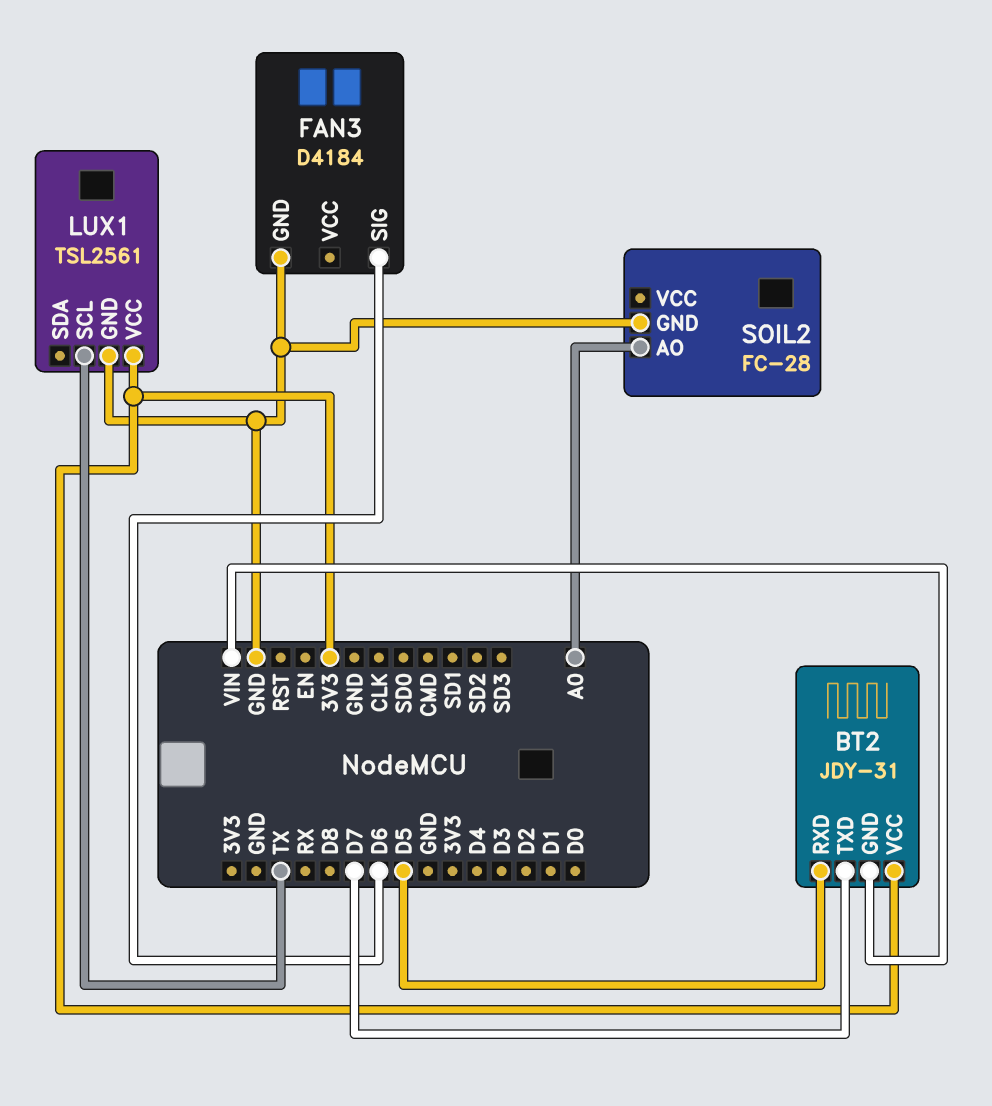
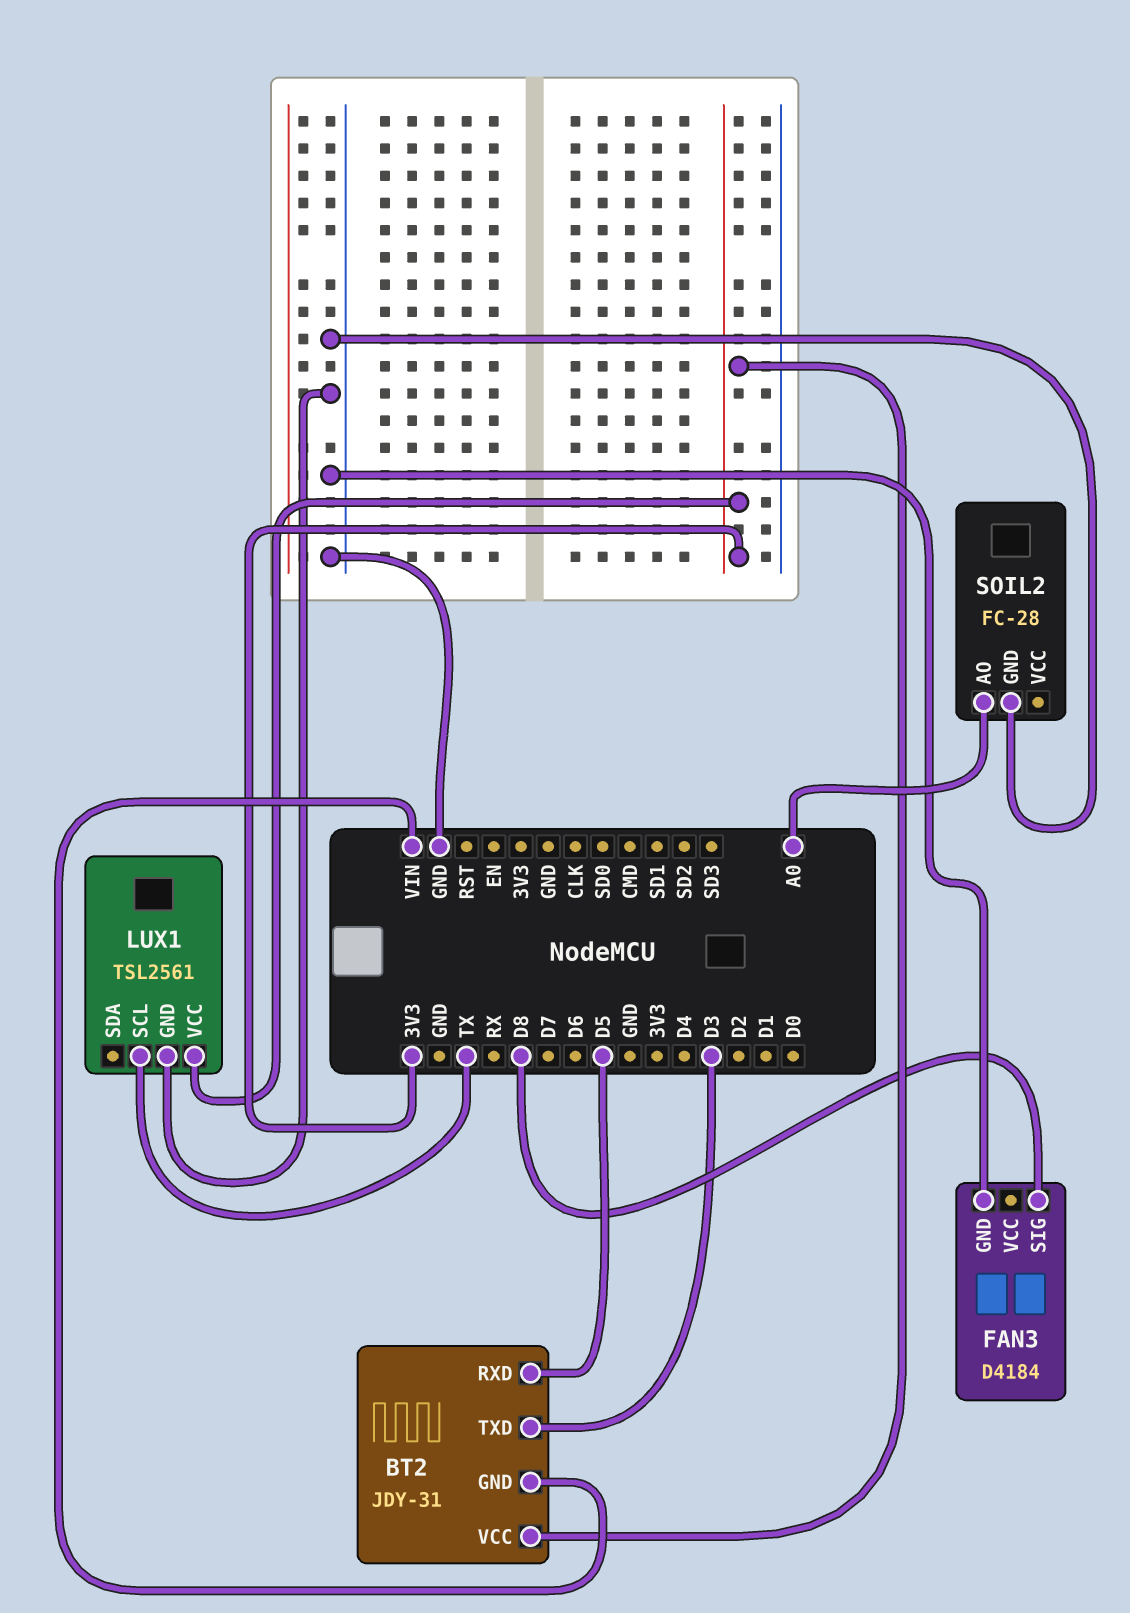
BT2 pin TXD: D7 -> D3
FAN3 pin SIG: D6 -> D8

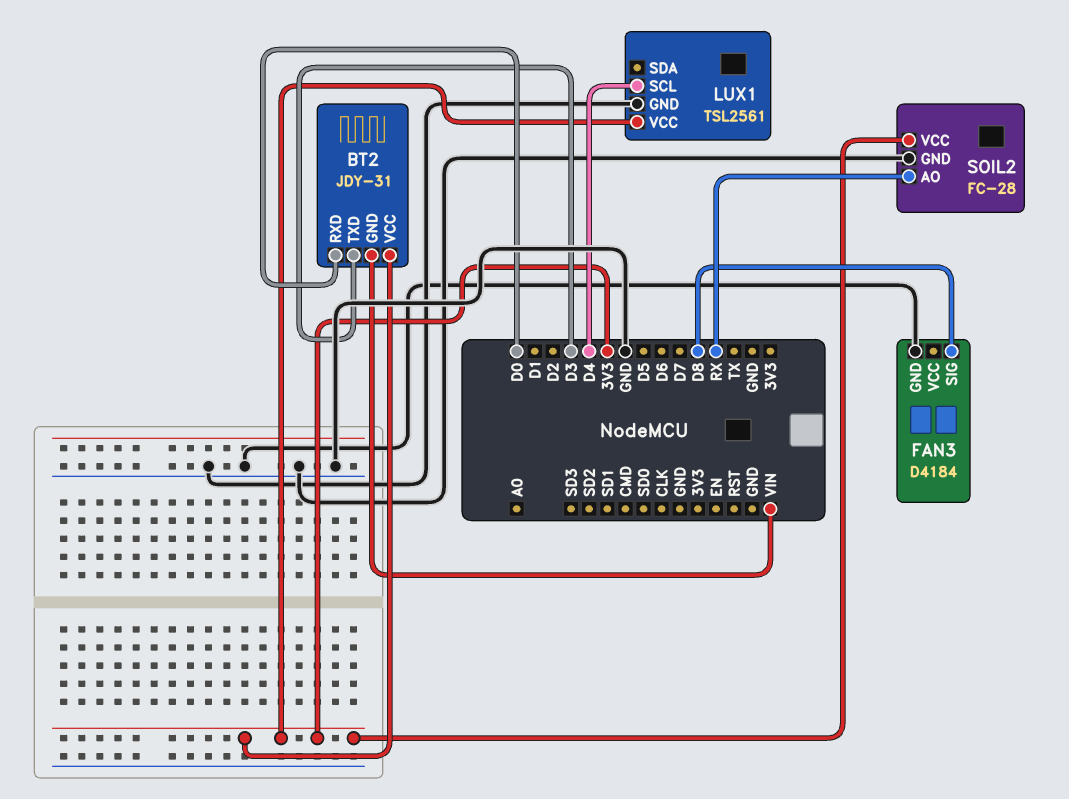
BT2 pin RXD: D5 -> D0
LUX1 pin SCL: TX -> D4
SOIL2 pin AO: A0 -> RX
SOIL2 pin VCC: none -> 3V3

